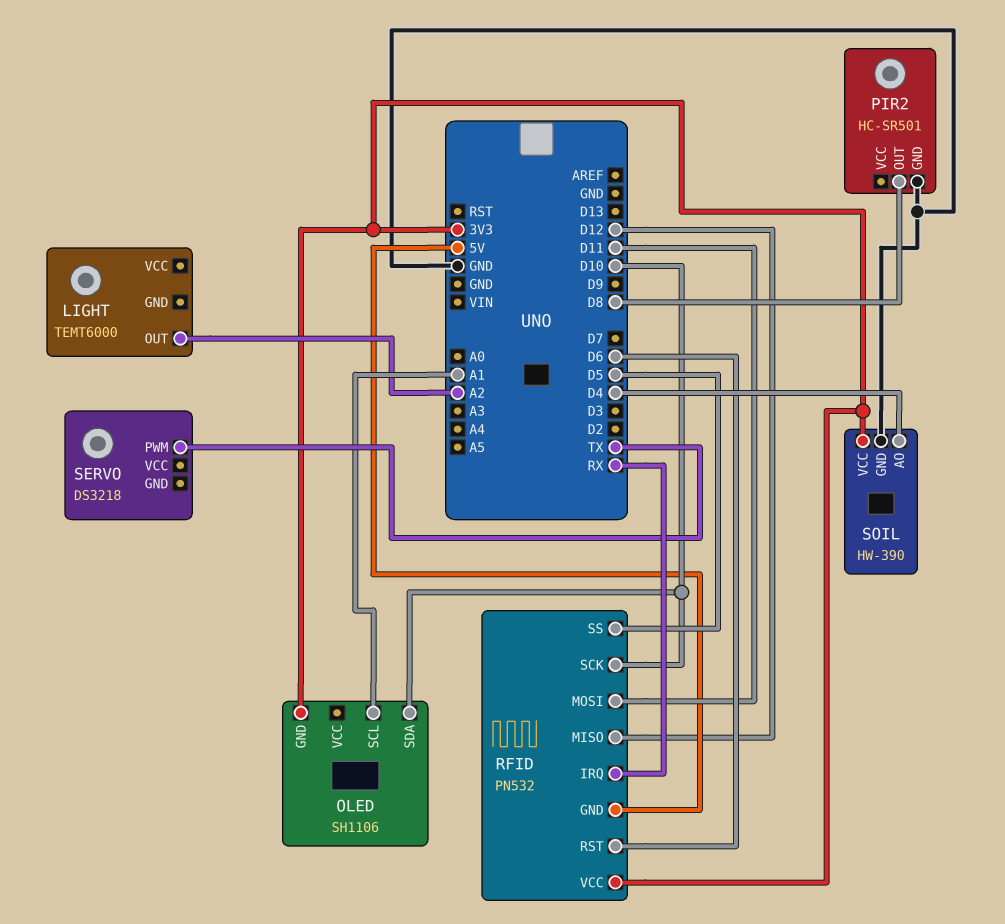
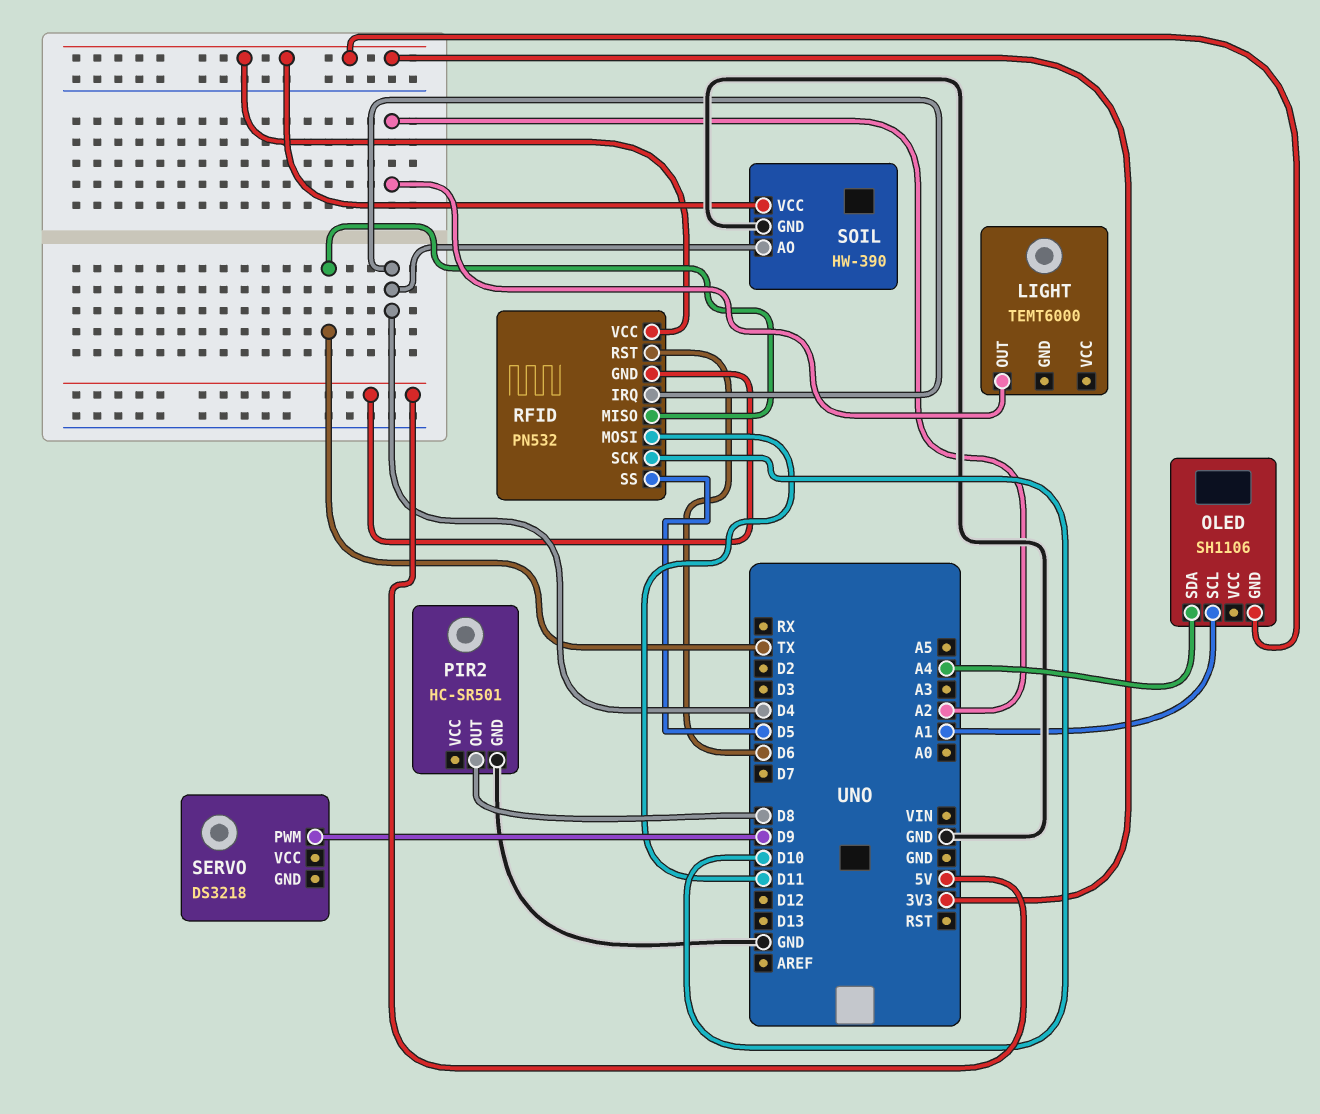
OLED pin SDA: D10 -> A4
RFID pin IRQ: RX -> D4
RFID pin MISO: D12 -> TX
SERVO pin PWM: TX -> D9

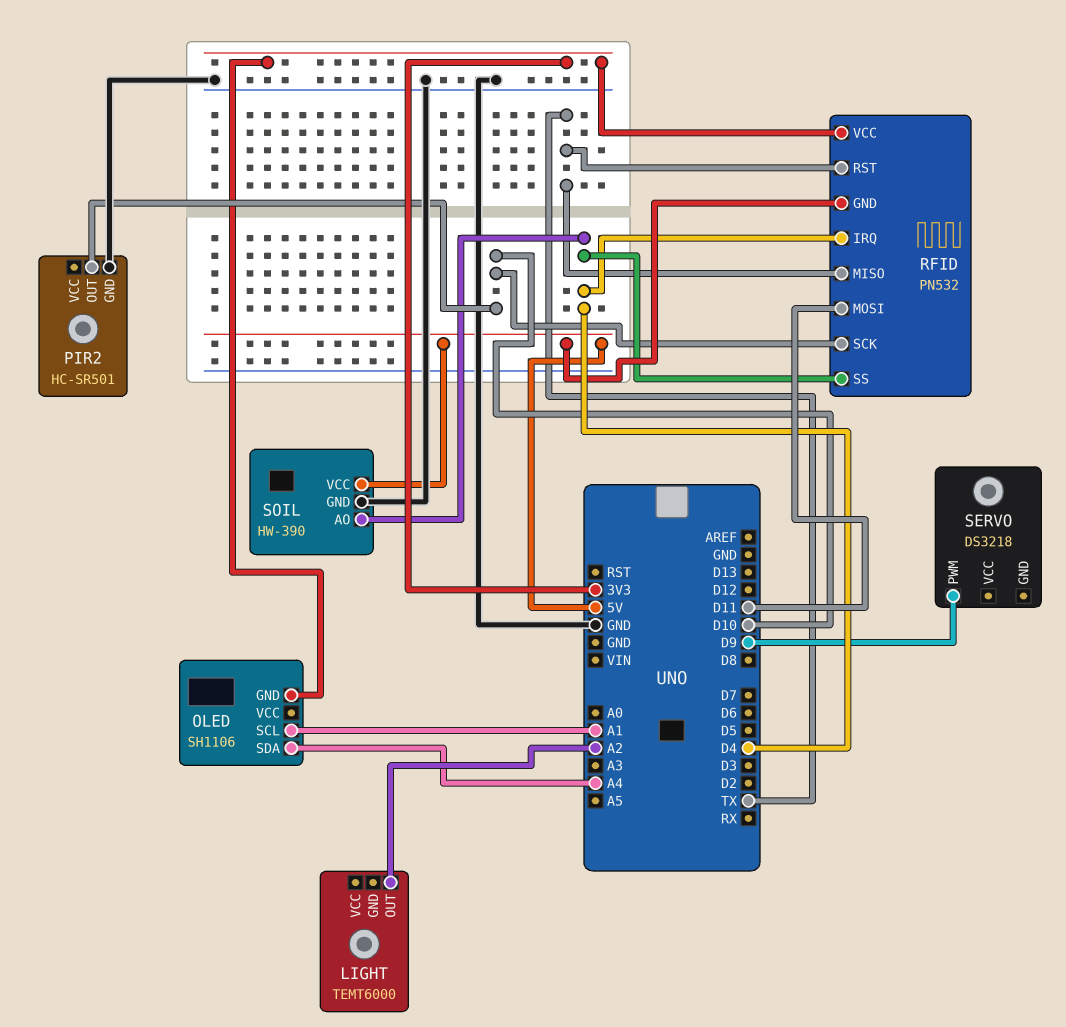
PIR2 pin OUT: D8 -> D10
RFID pin RST: D6 -> TX
RFID pin SS: D5 -> D4
SOIL pin VCC: 3V3 -> 5V

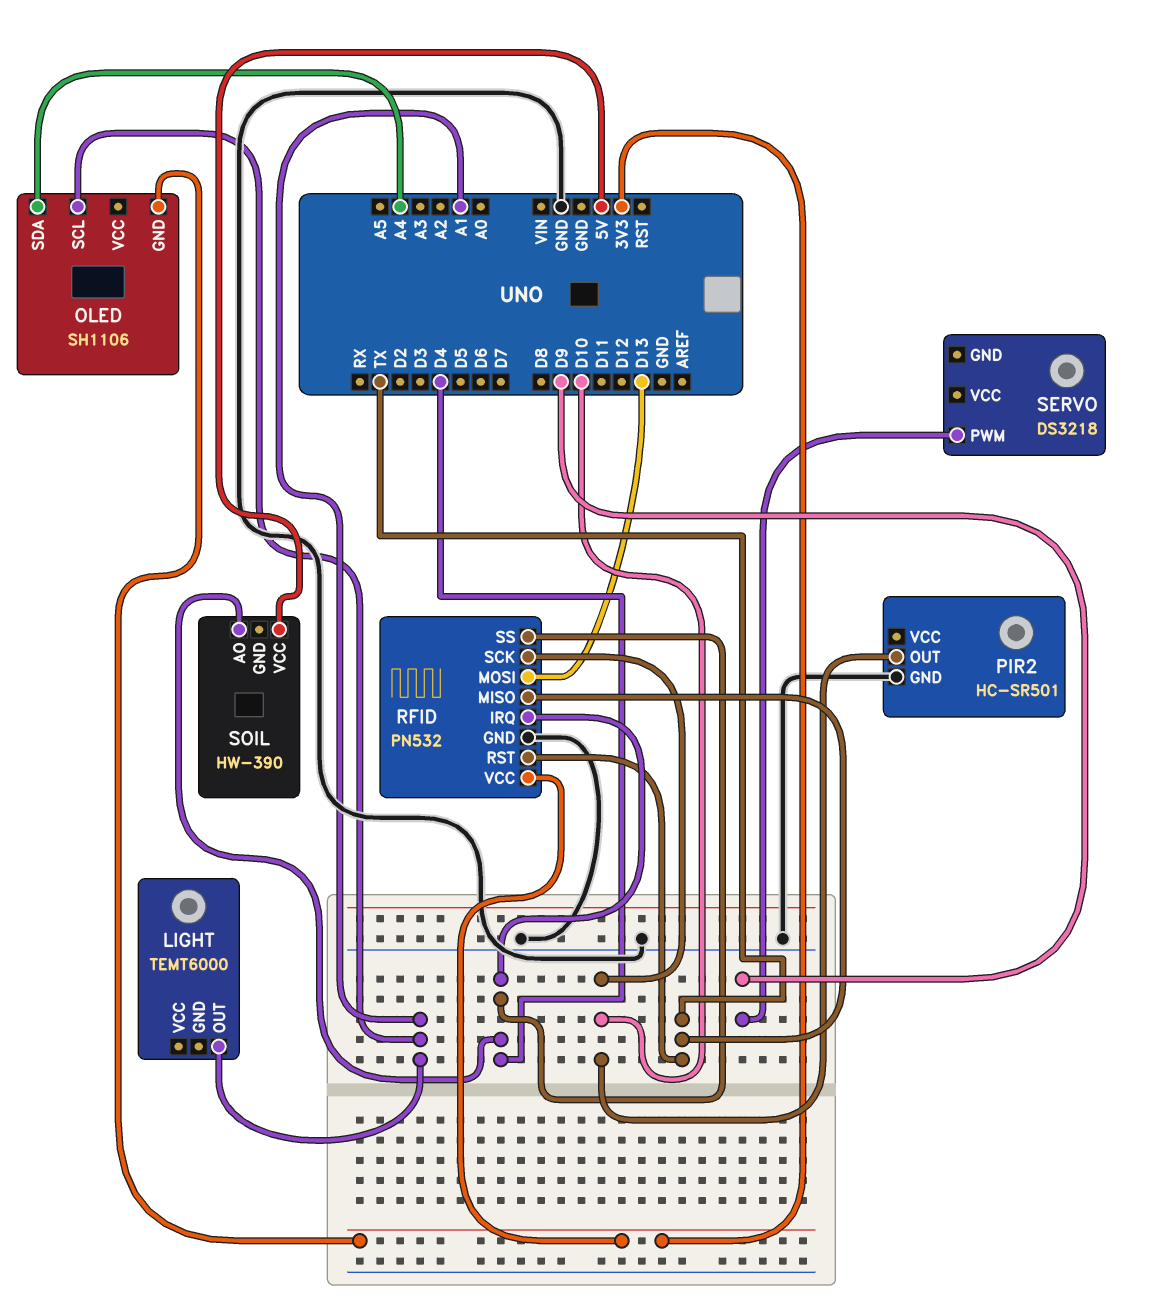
LIGHT pin OUT: A2 -> A1
RFID pin GND: 5V -> GND
RFID pin MOSI: D11 -> D13
SOIL pin GND: GND -> none

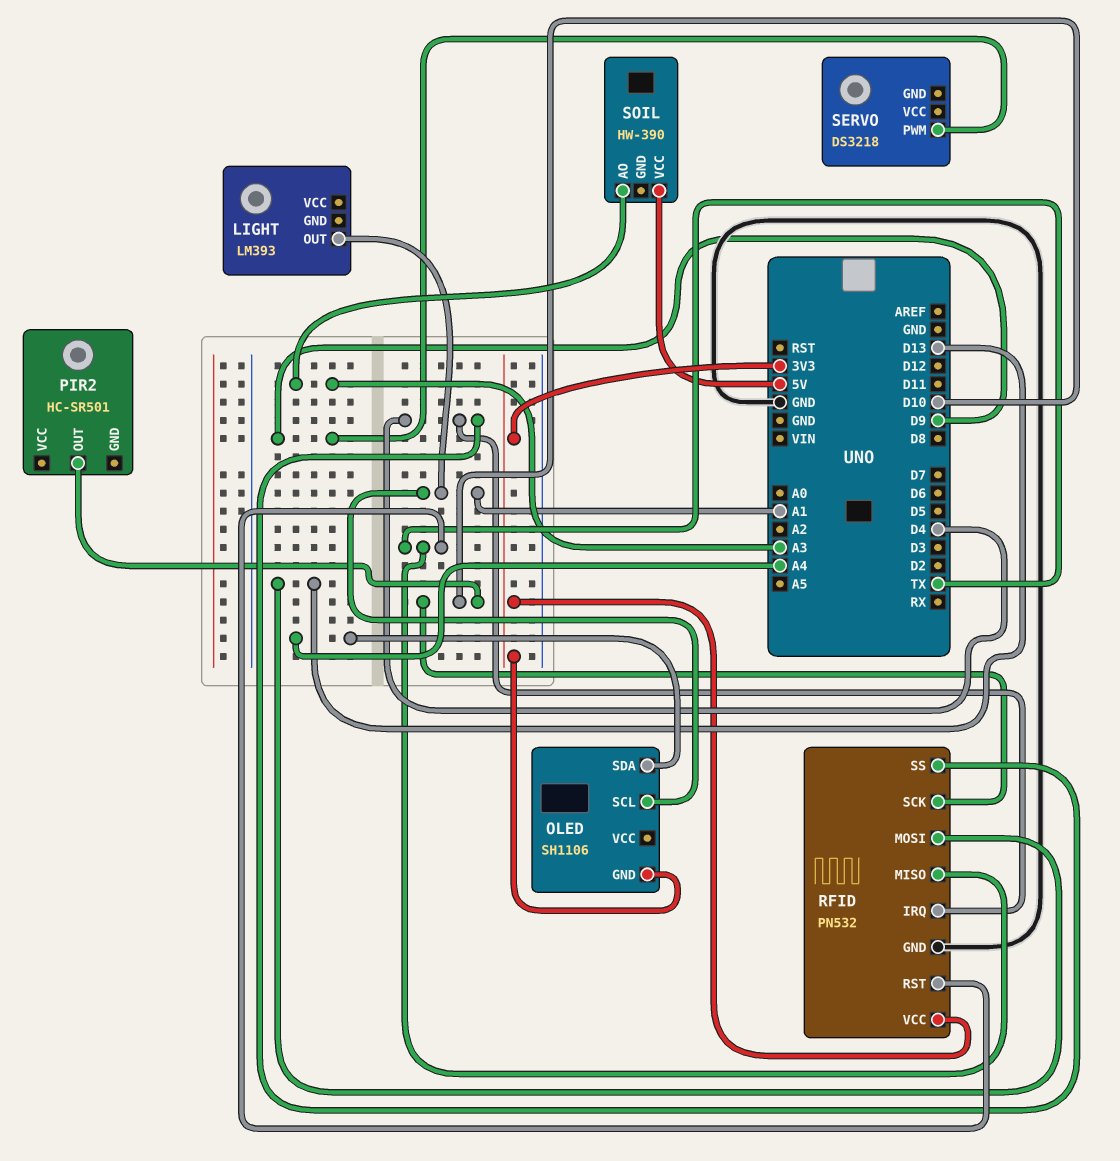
LIGHT: TEMT6000 -> LM393
PIR2 pin GND: GND -> none
SOIL pin AO: D4 -> A3

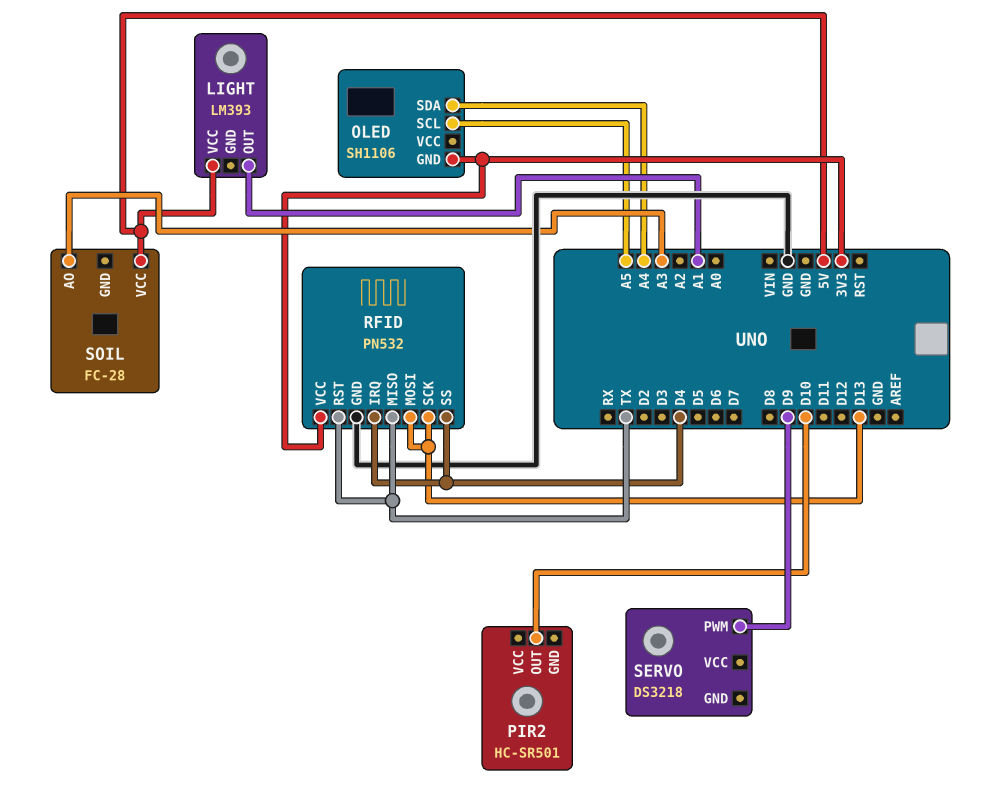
LIGHT pin VCC: none -> 5V
OLED pin SCL: A1 -> A5
RFID pin SCK: D10 -> D13
SOIL: HW-390 -> FC-28

